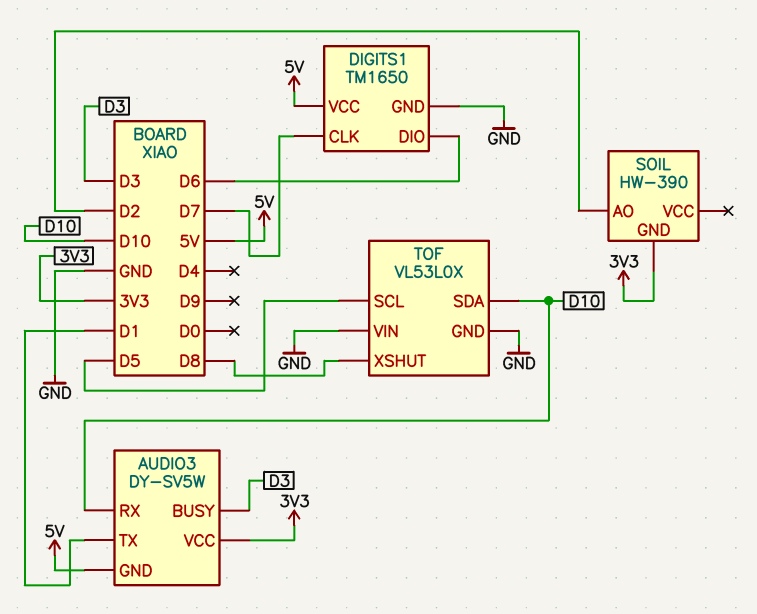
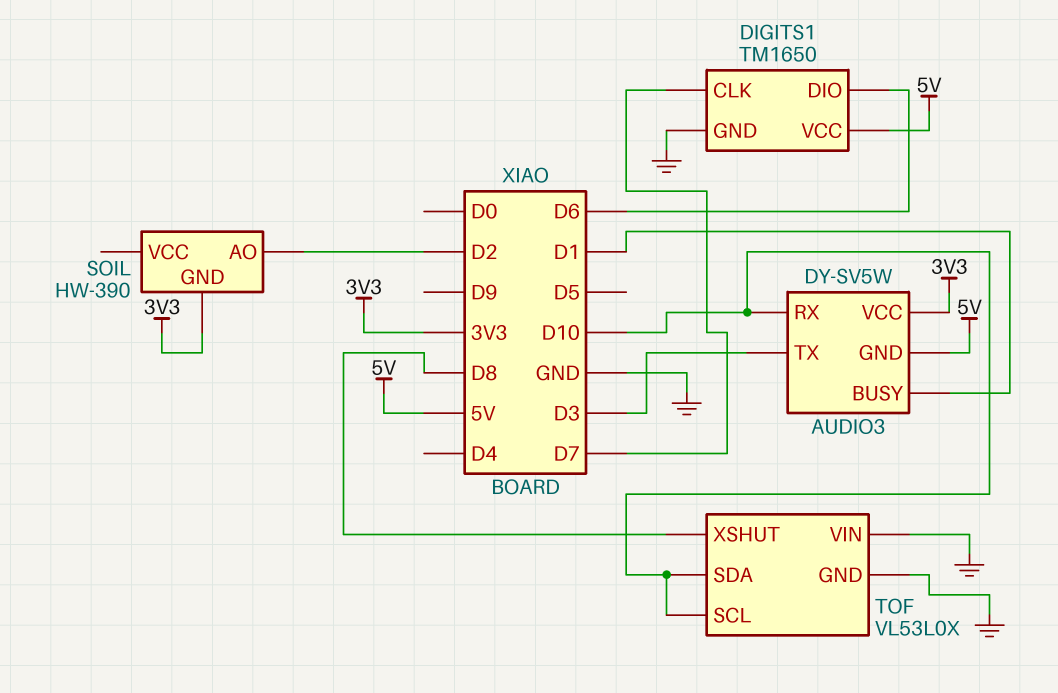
AUDIO3 pin BUSY: D3 -> D1
AUDIO3 pin TX: D1 -> D3
TOF pin SCL: D5 -> D10

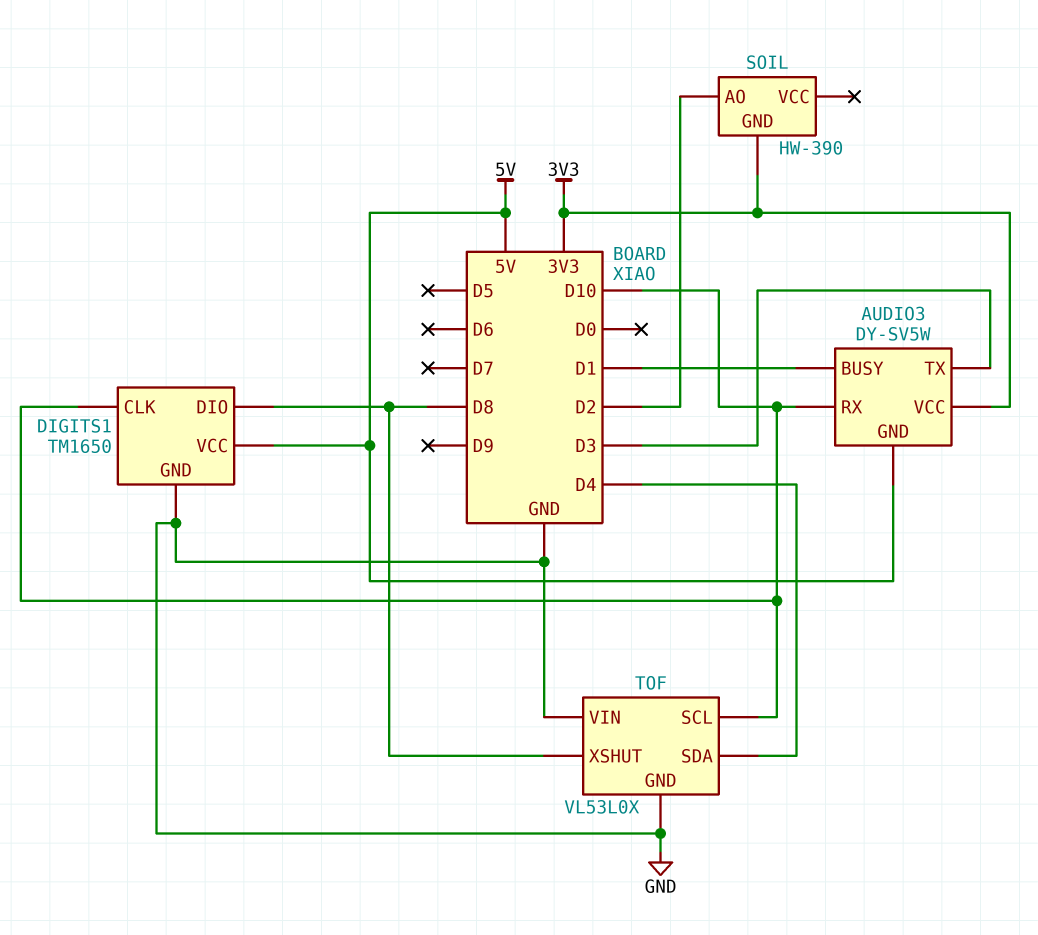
DIGITS1 pin CLK: D7 -> D10
DIGITS1 pin DIO: D6 -> D8
TOF pin SDA: D10 -> D4

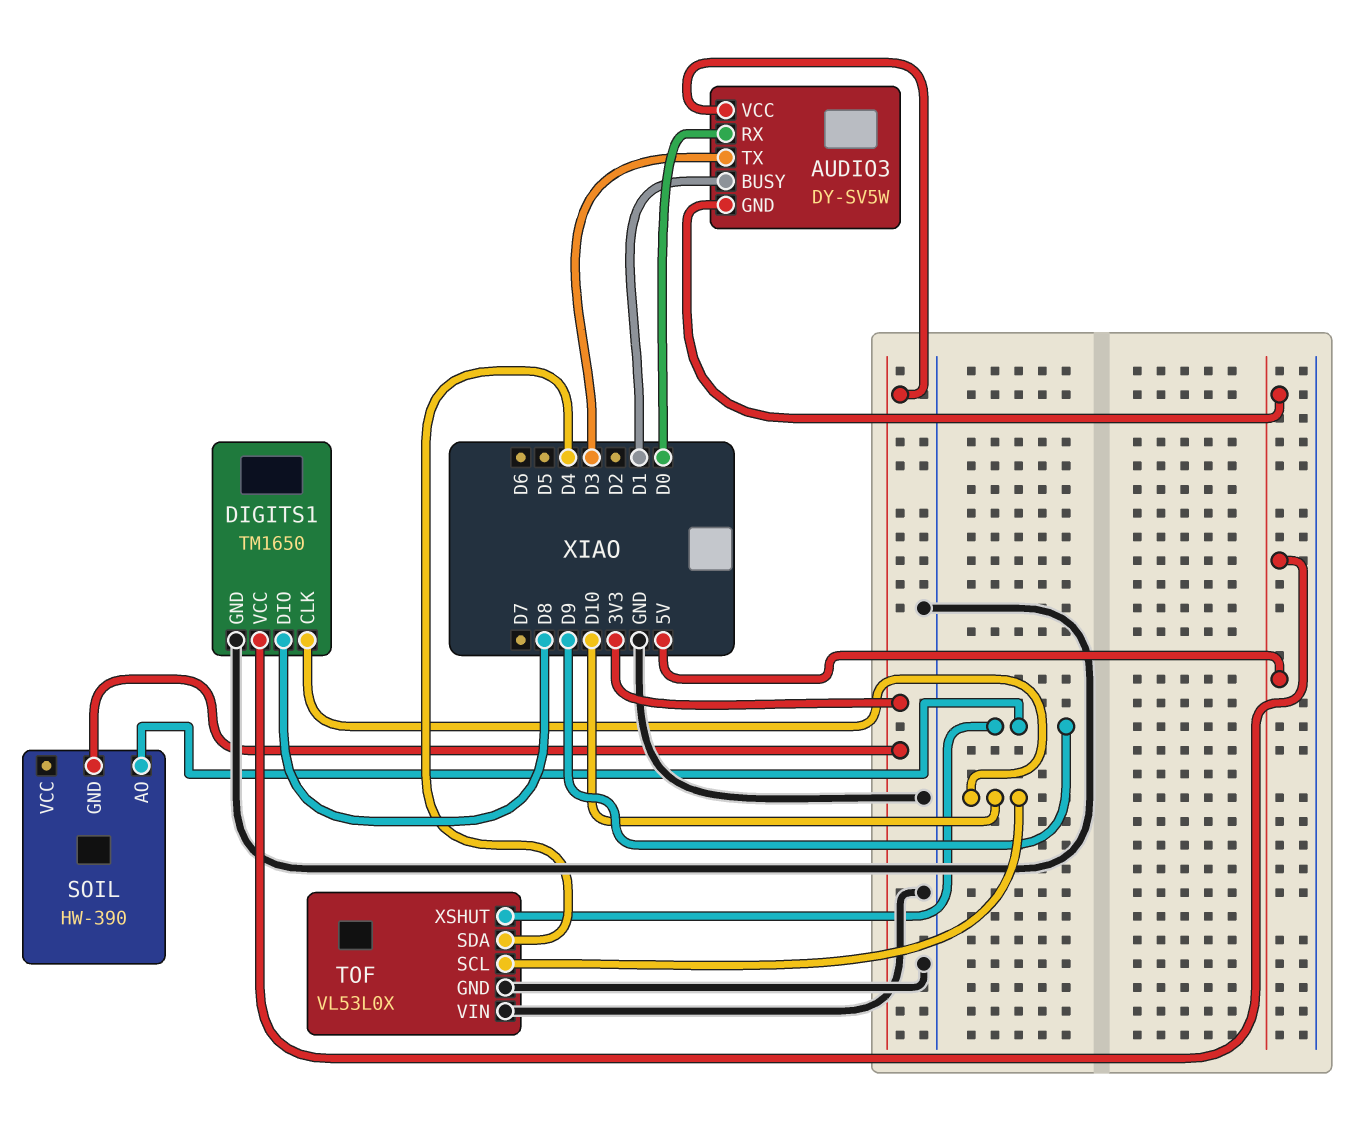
AUDIO3 pin RX: D10 -> D0
SOIL pin AO: D2 -> D9
TOF pin XSHUT: D8 -> D9

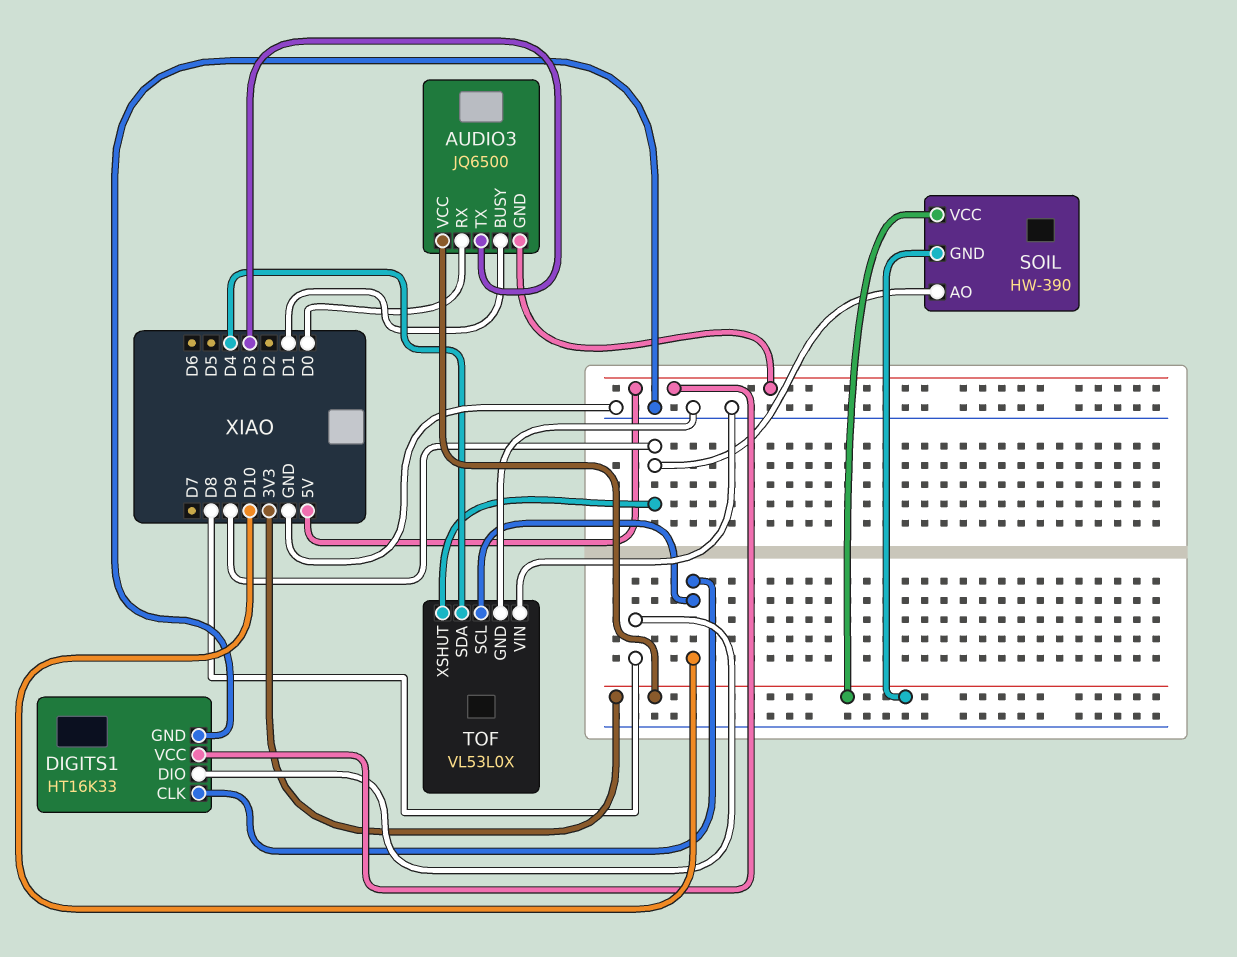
AUDIO3: DY-SV5W -> JQ6500
DIGITS1: TM1650 -> HT16K33
SOIL pin VCC: none -> 3V3

